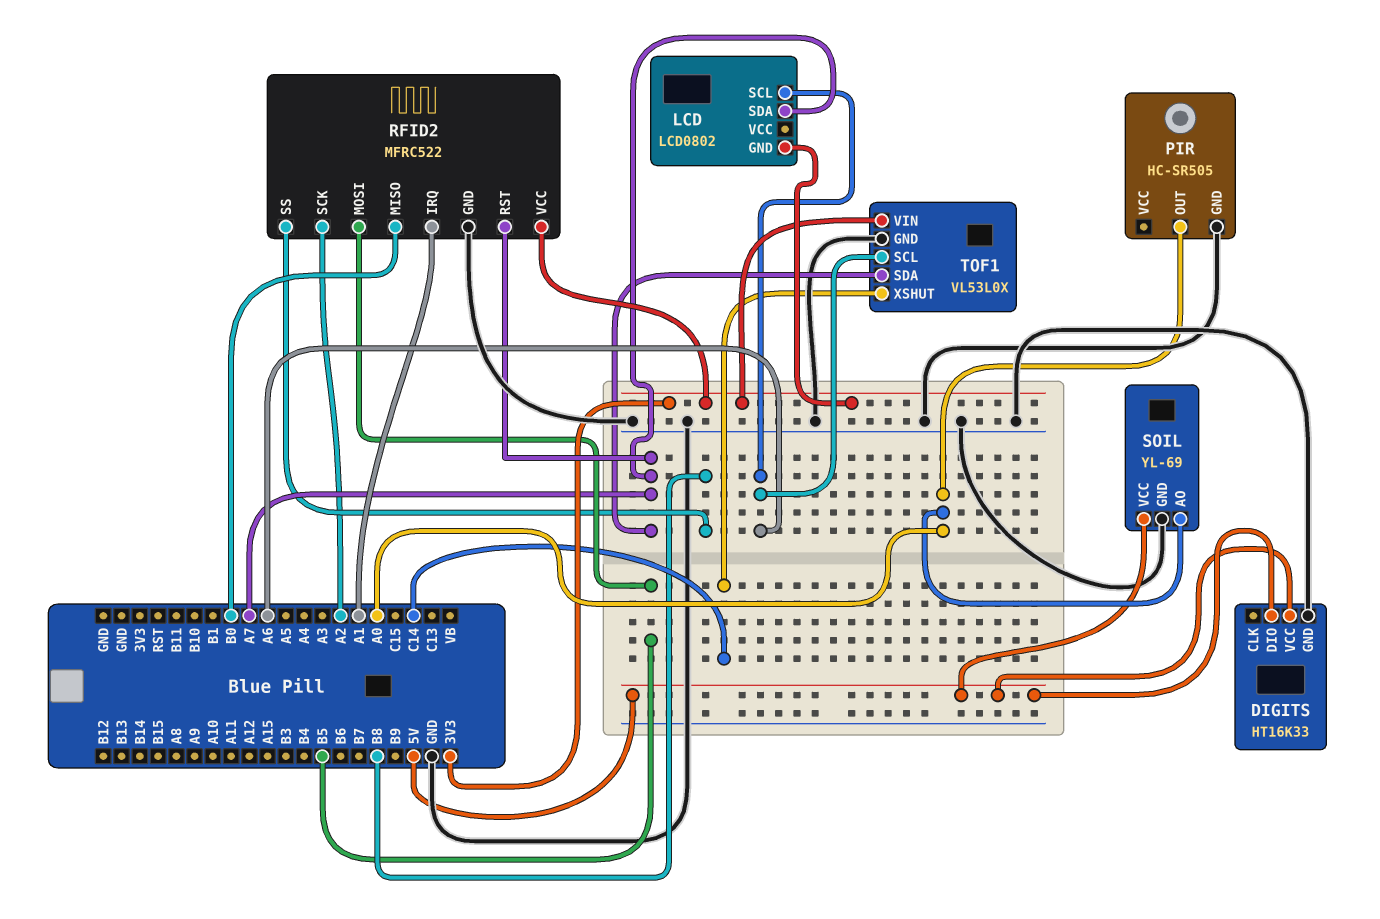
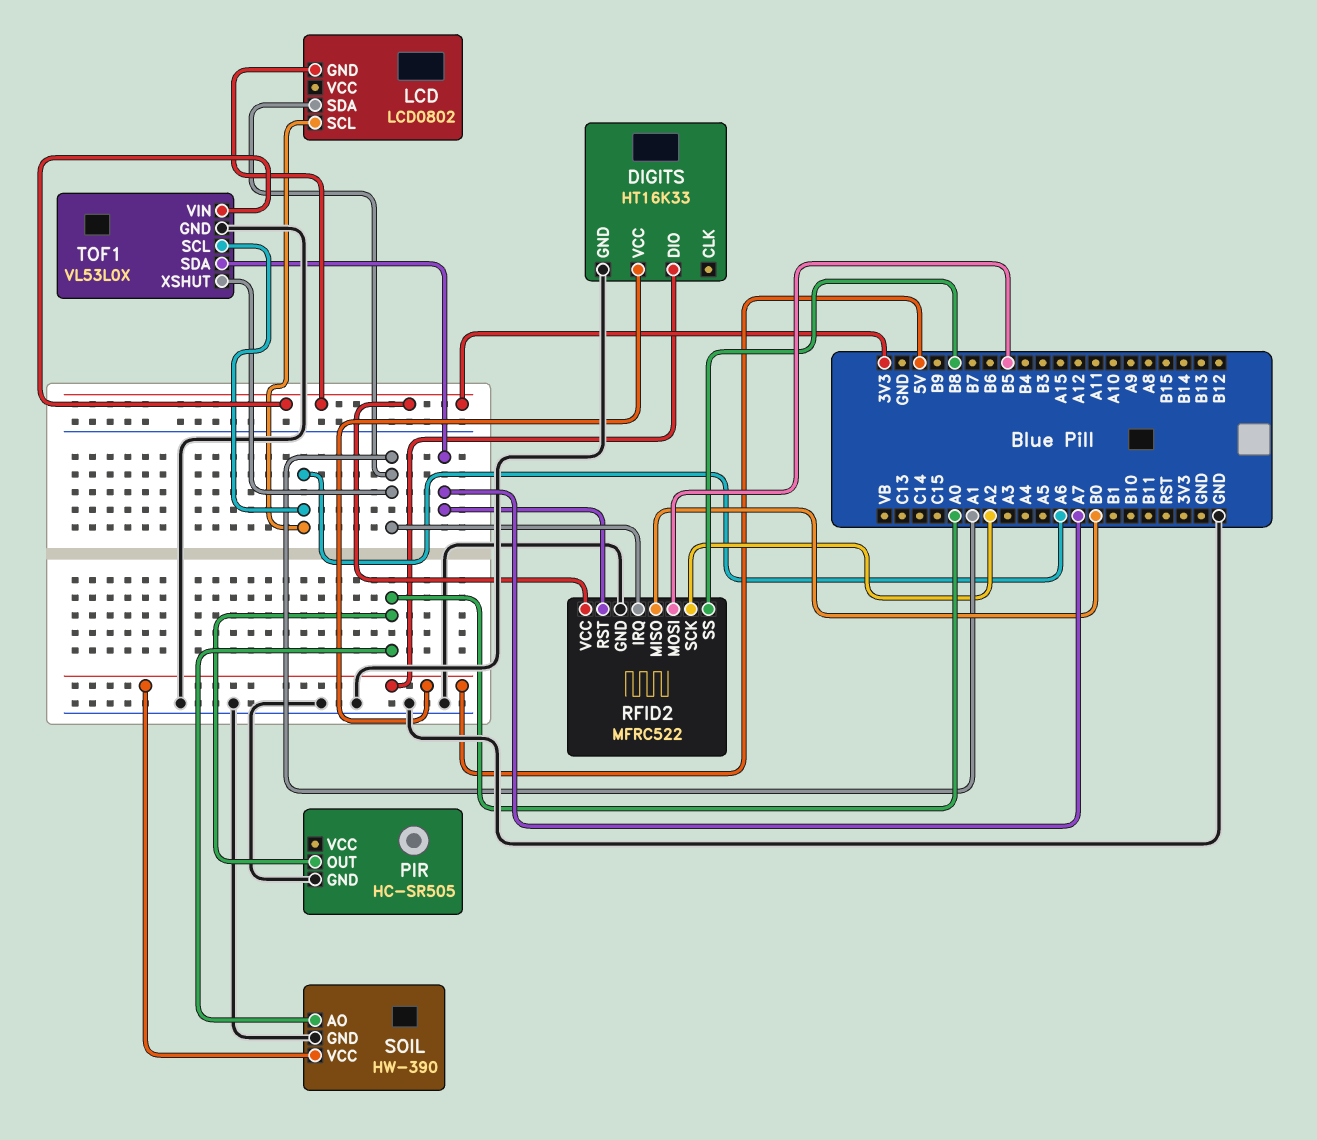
LCD pin SDA: A7 -> A1
SOIL: YL-69 -> HW-390
TOF1 pin XSHUT: C14 -> A1

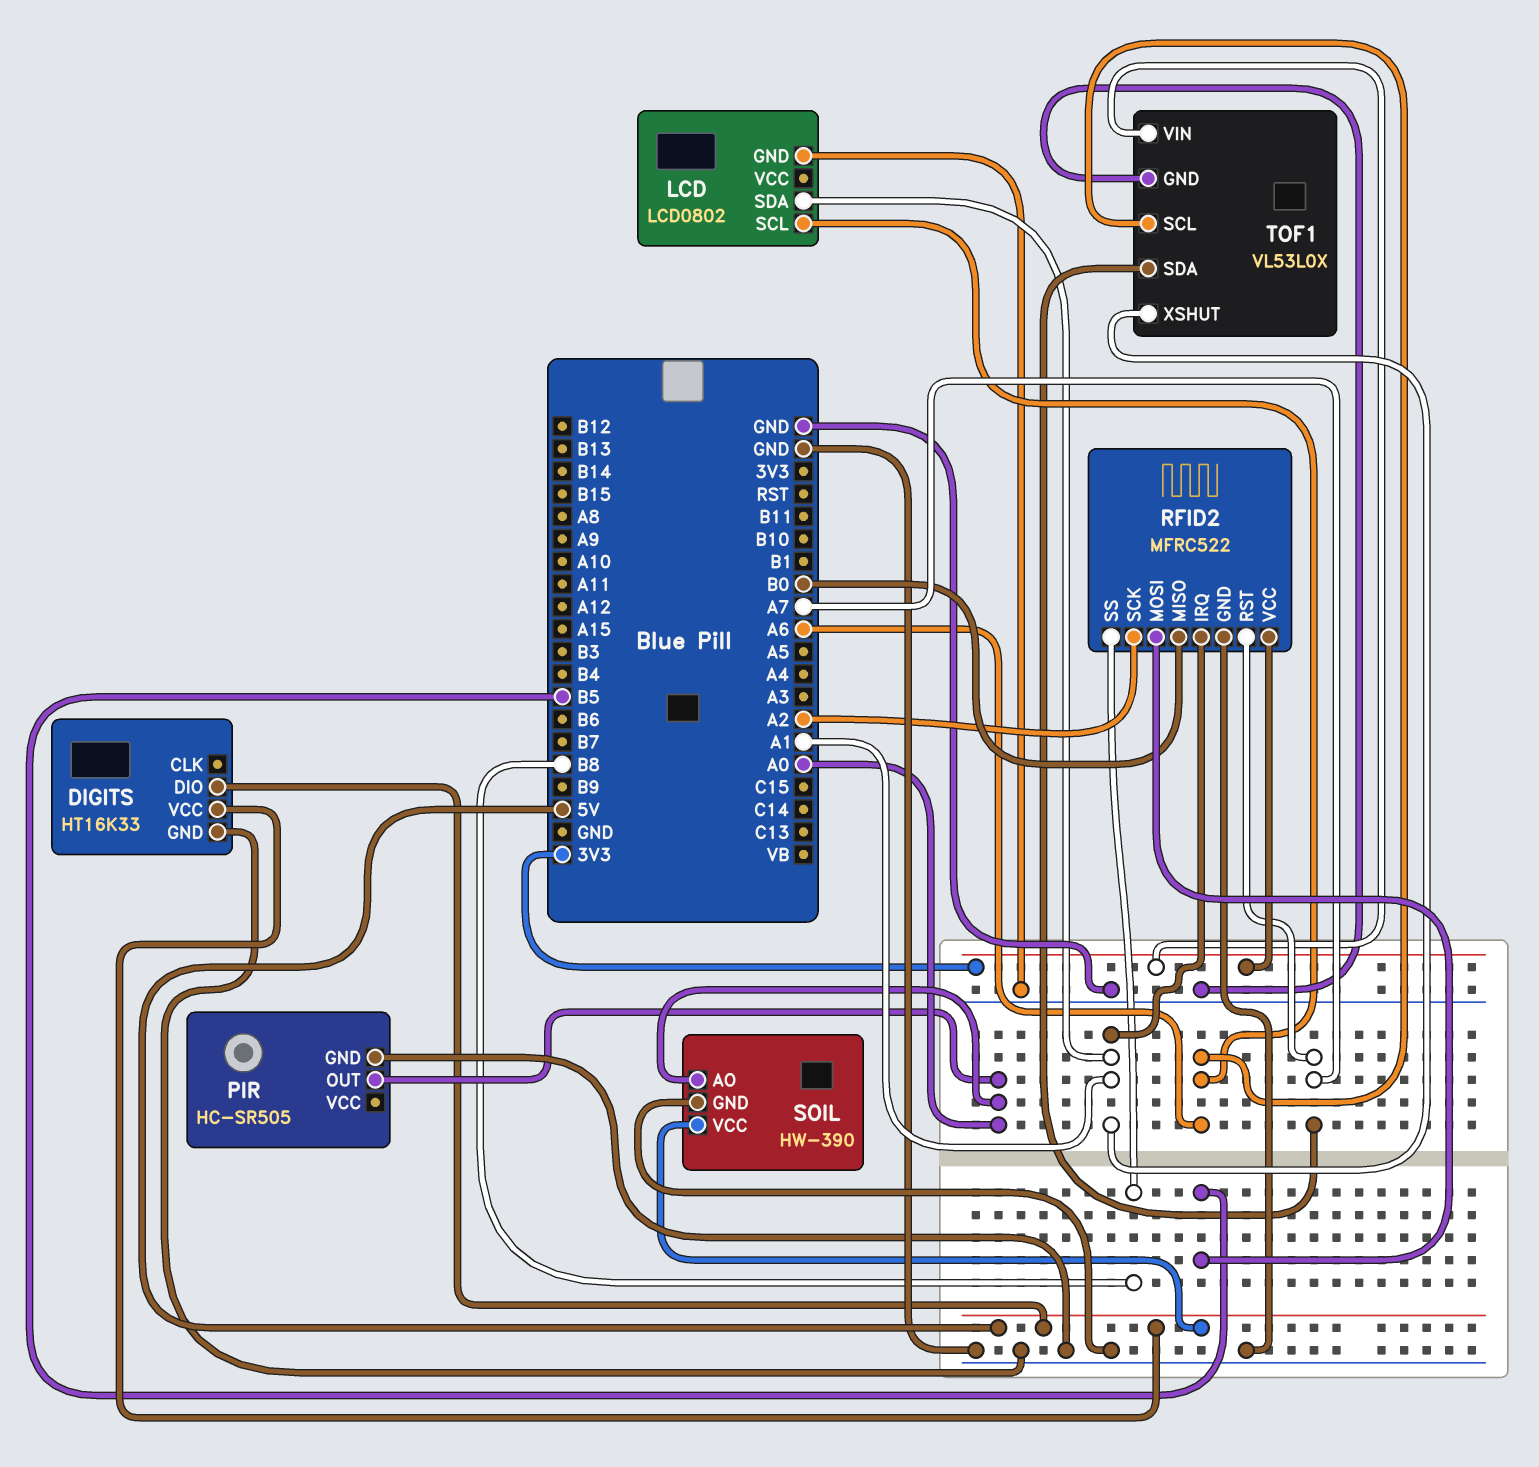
LCD pin GND: 3V3 -> GND

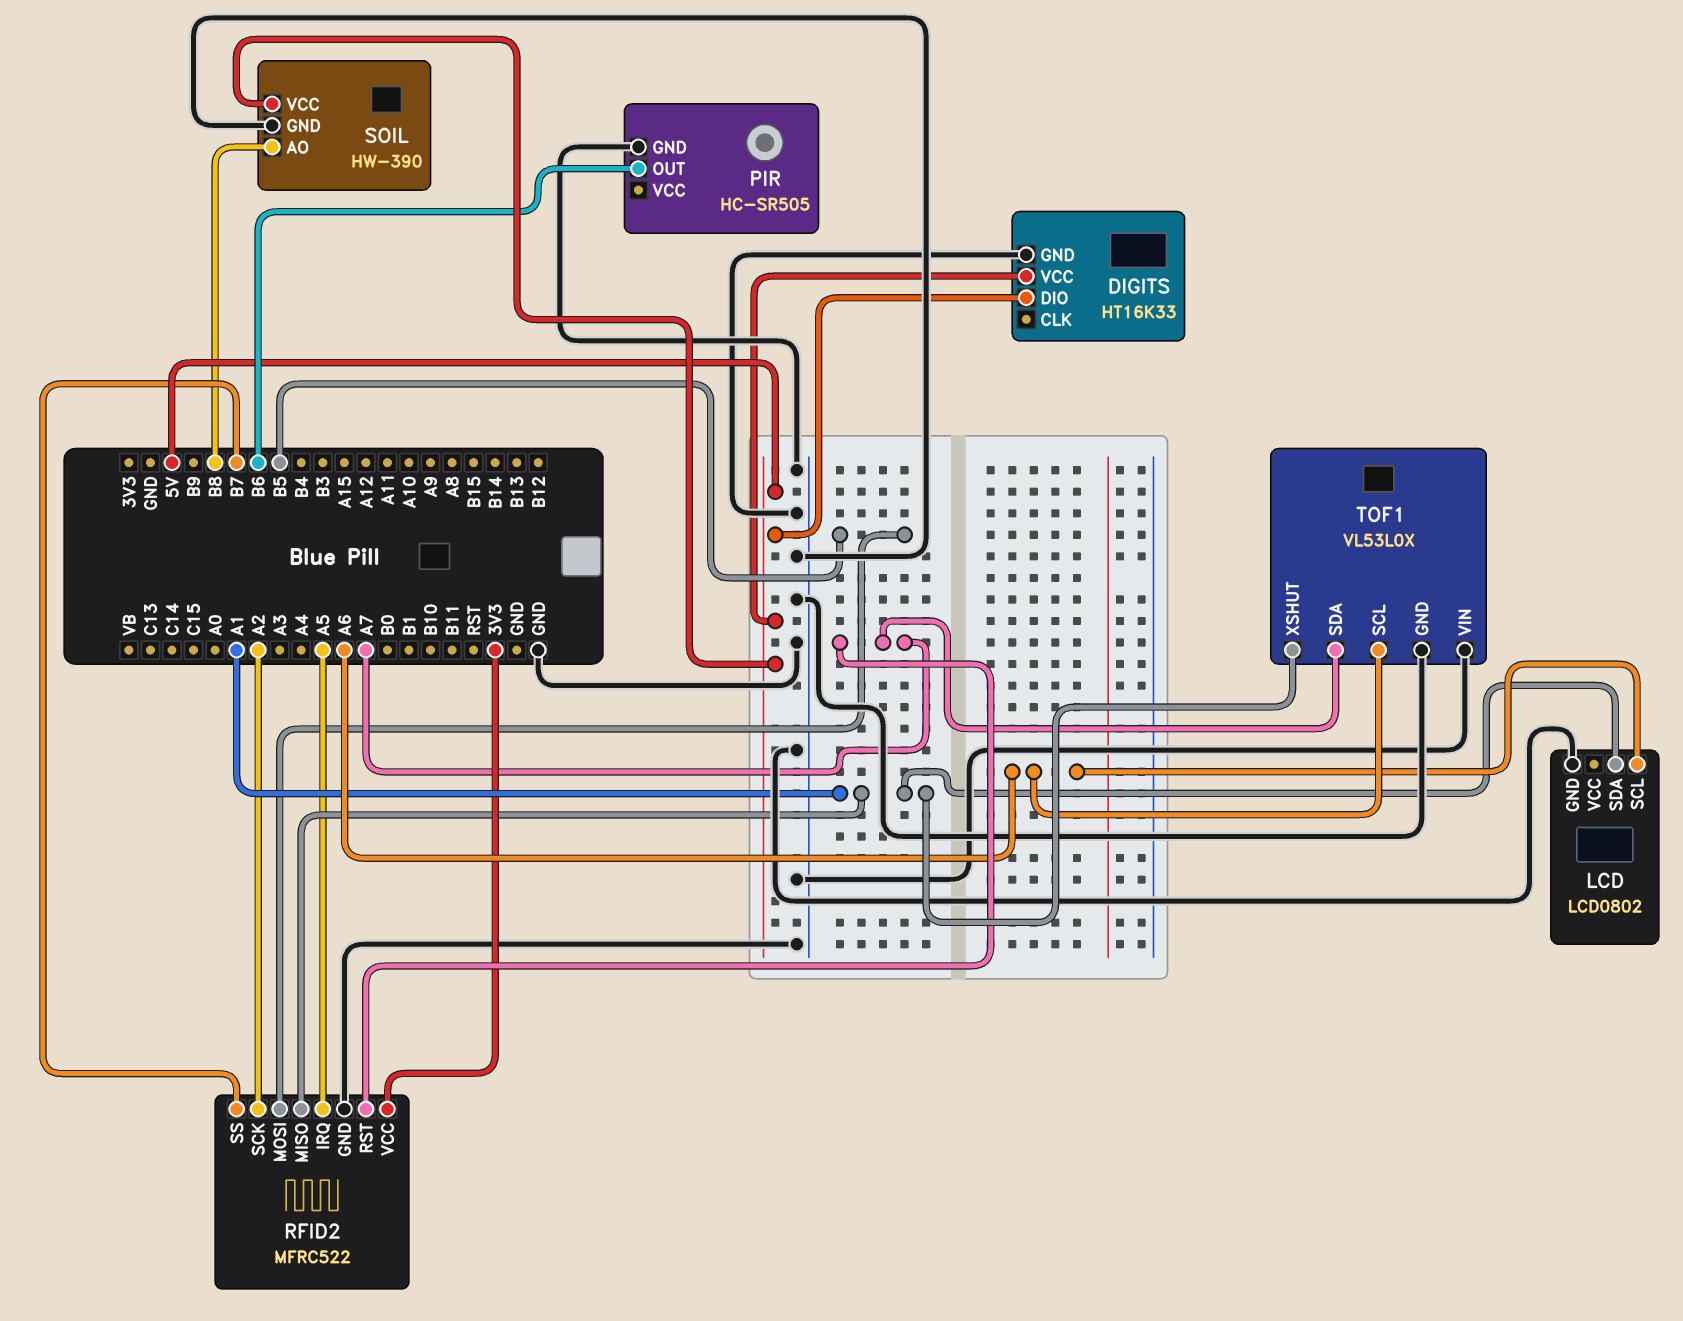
PIR pin OUT: A0 -> B6
RFID2 pin IRQ: A1 -> A5
RFID2 pin MISO: B0 -> A1
RFID2 pin SS: B8 -> B7
SOIL pin AO: A0 -> B8
TOF1 pin VIN: 3V3 -> GND

